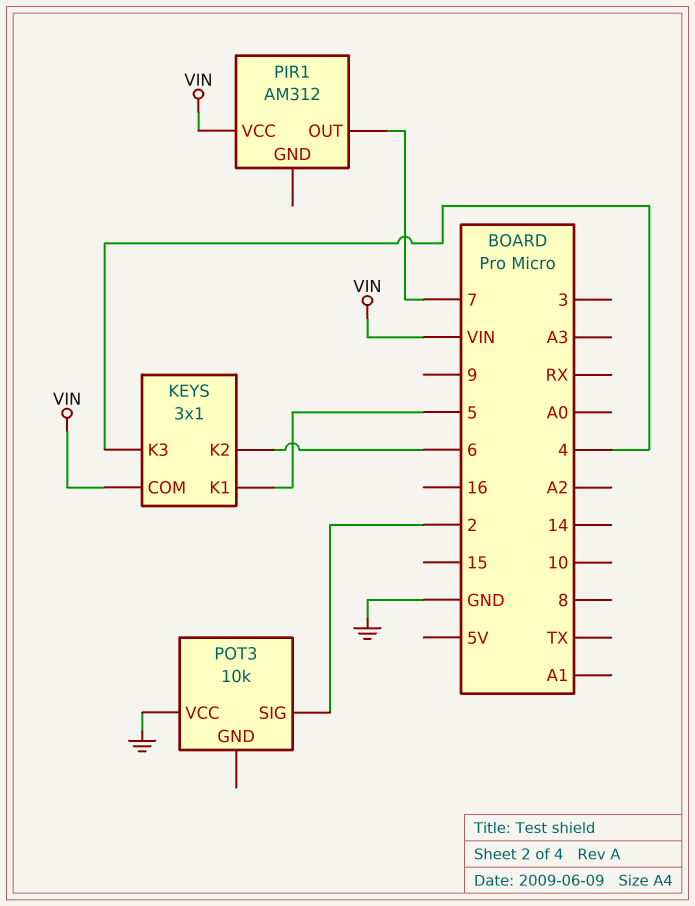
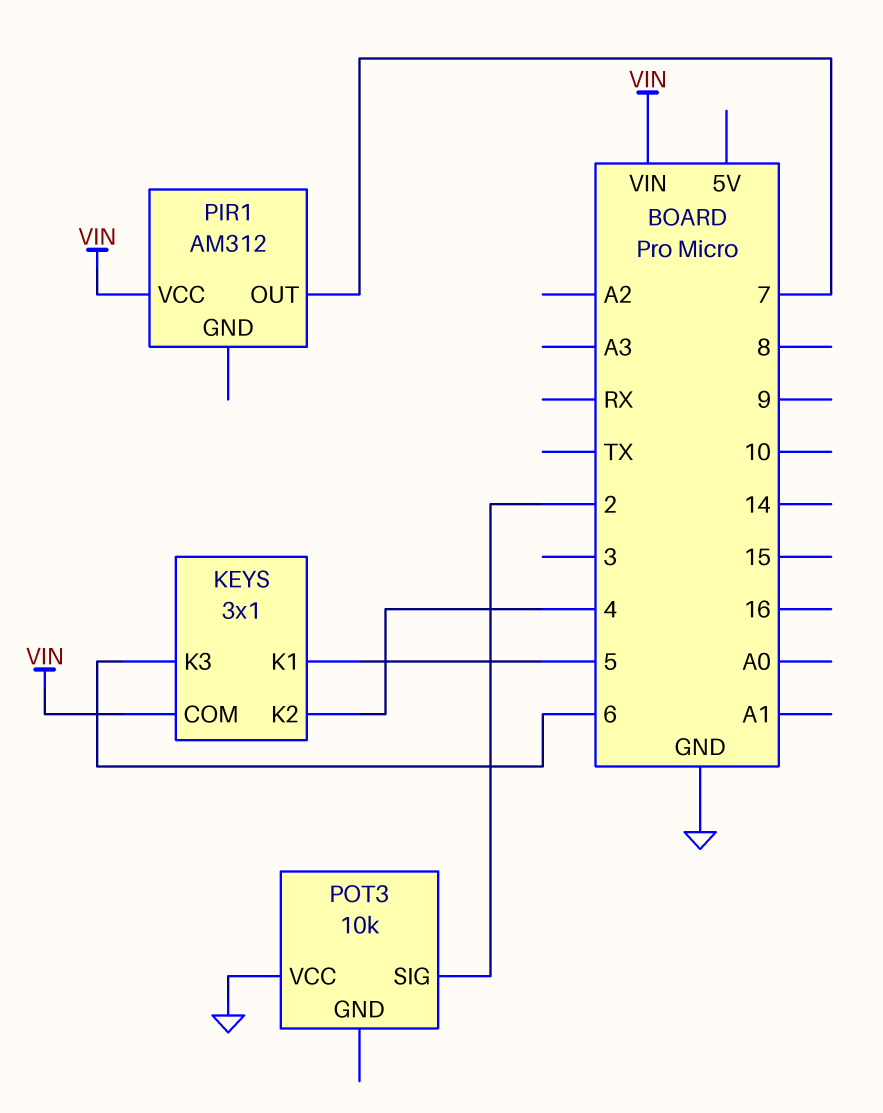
KEYS pin K2: 6 -> 4
KEYS pin K3: 4 -> 6

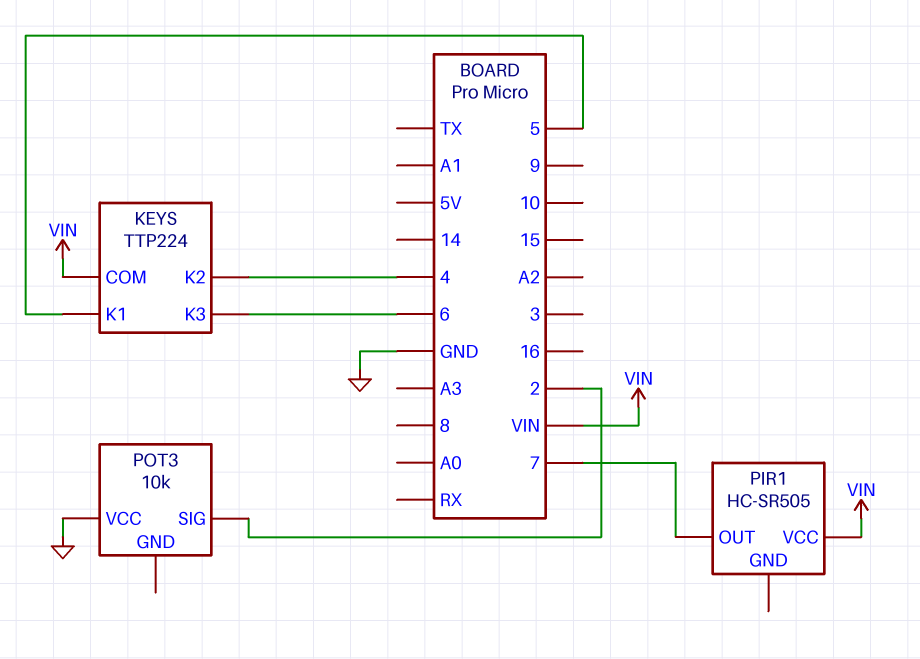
KEYS: 3x1 -> TTP224
PIR1: AM312 -> HC-SR505

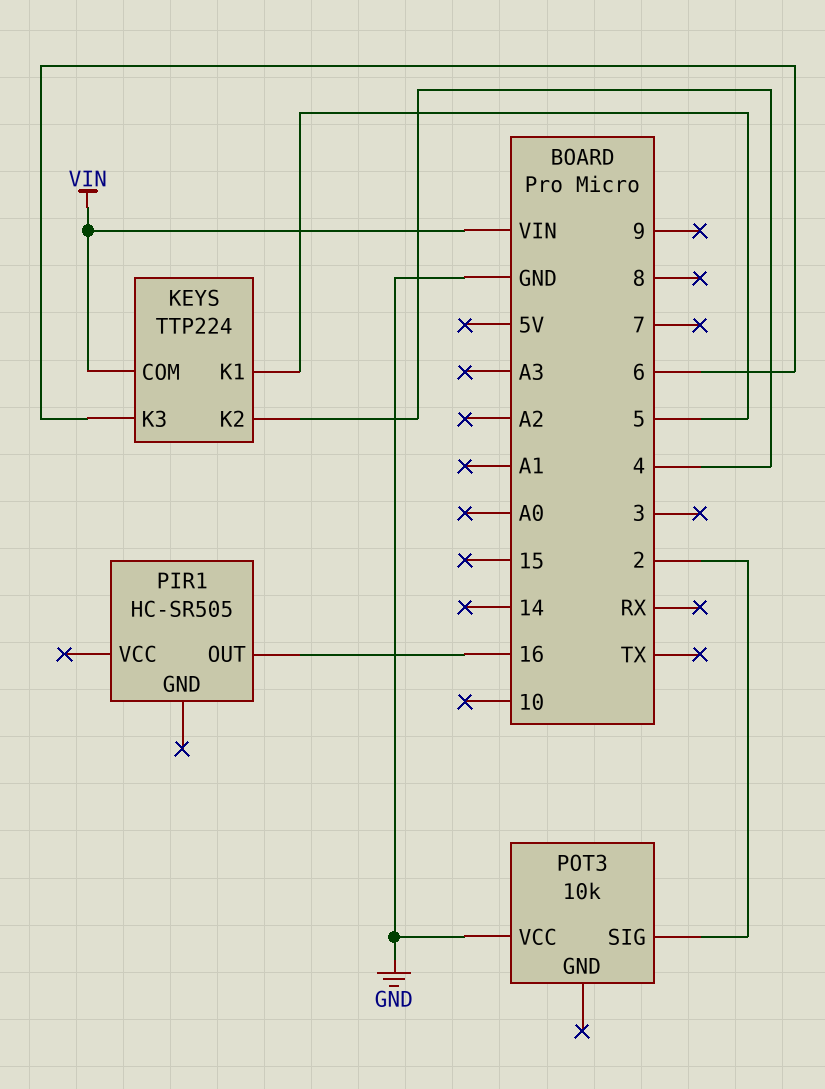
PIR1 pin OUT: 7 -> 16
PIR1 pin VCC: VIN -> none

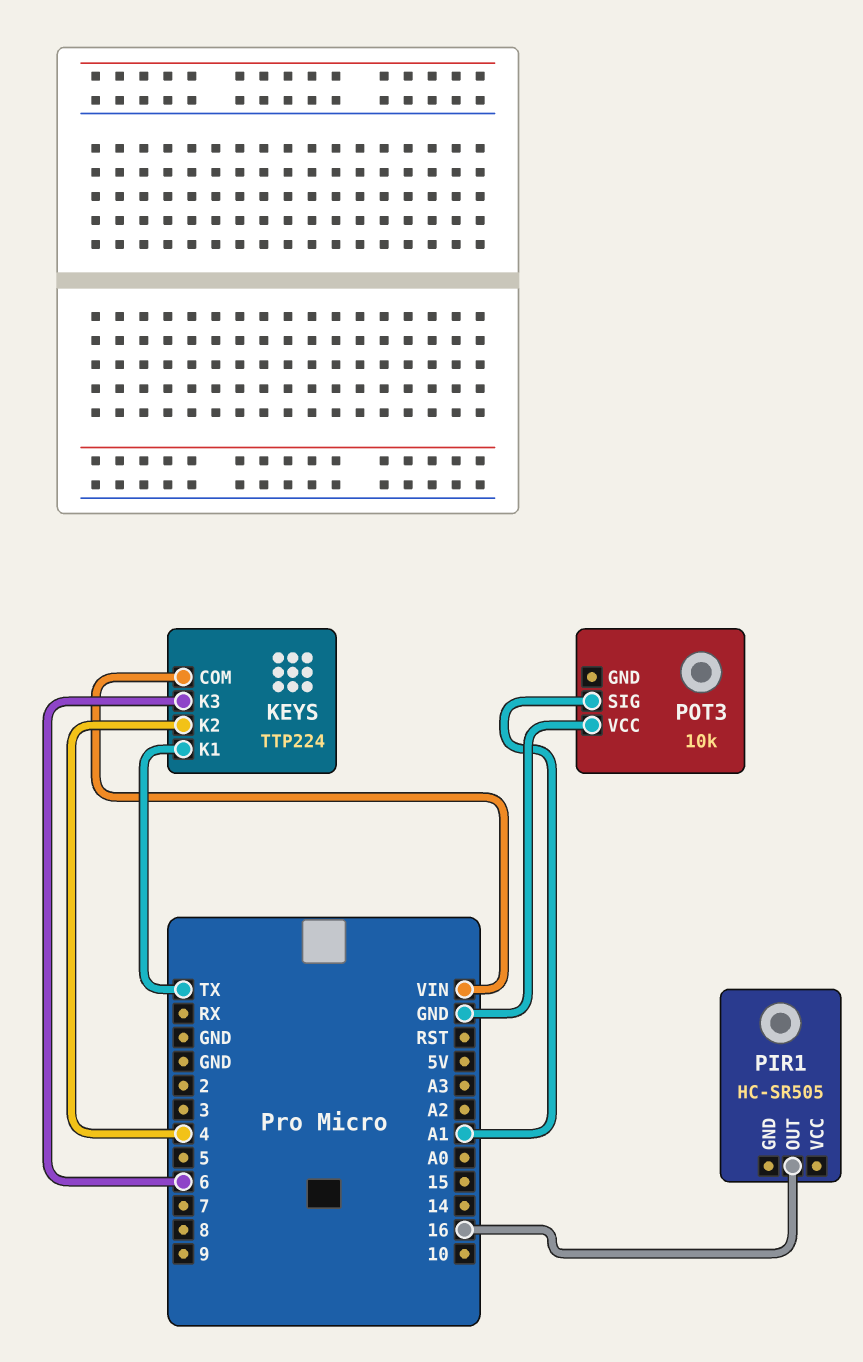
KEYS pin K1: 5 -> TX
POT3 pin SIG: 2 -> A1

